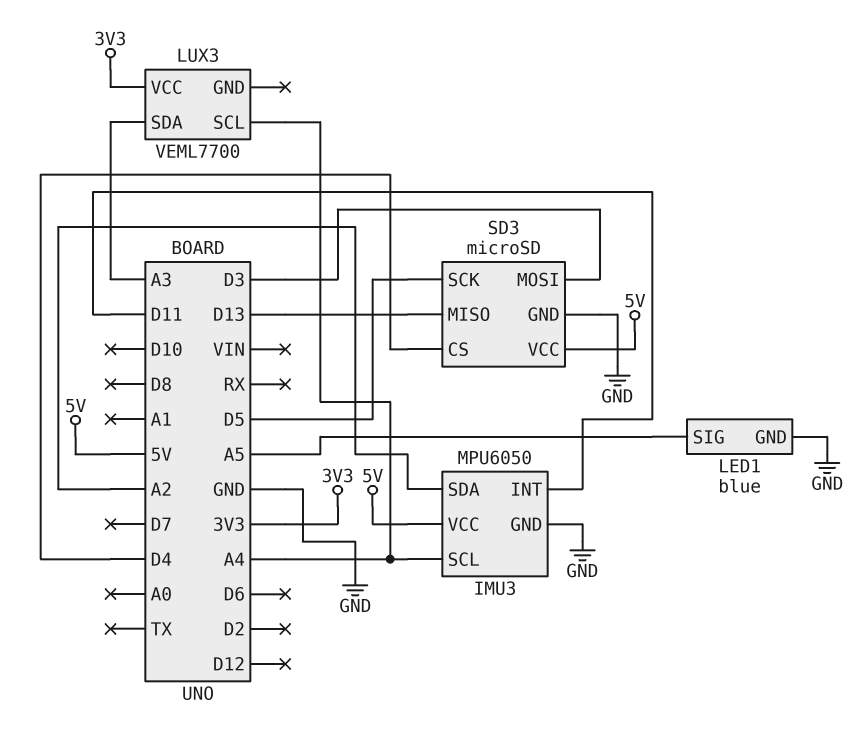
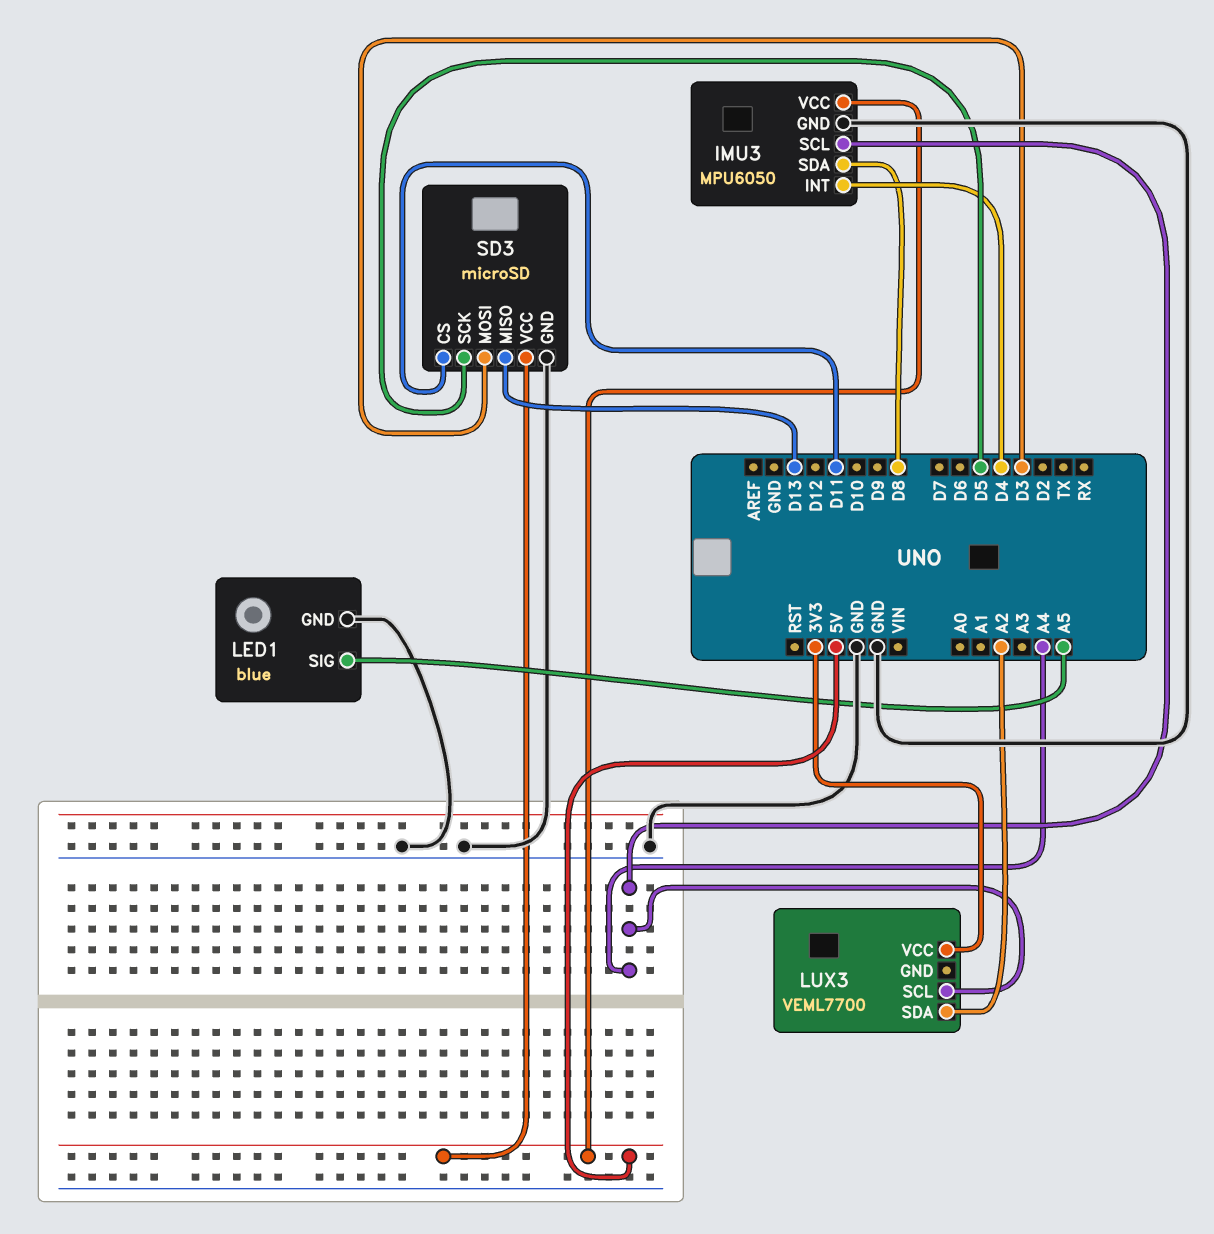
IMU3 pin INT: D11 -> D4
IMU3 pin SDA: A2 -> D8
LUX3 pin SDA: A3 -> A2
SD3 pin CS: D4 -> D11

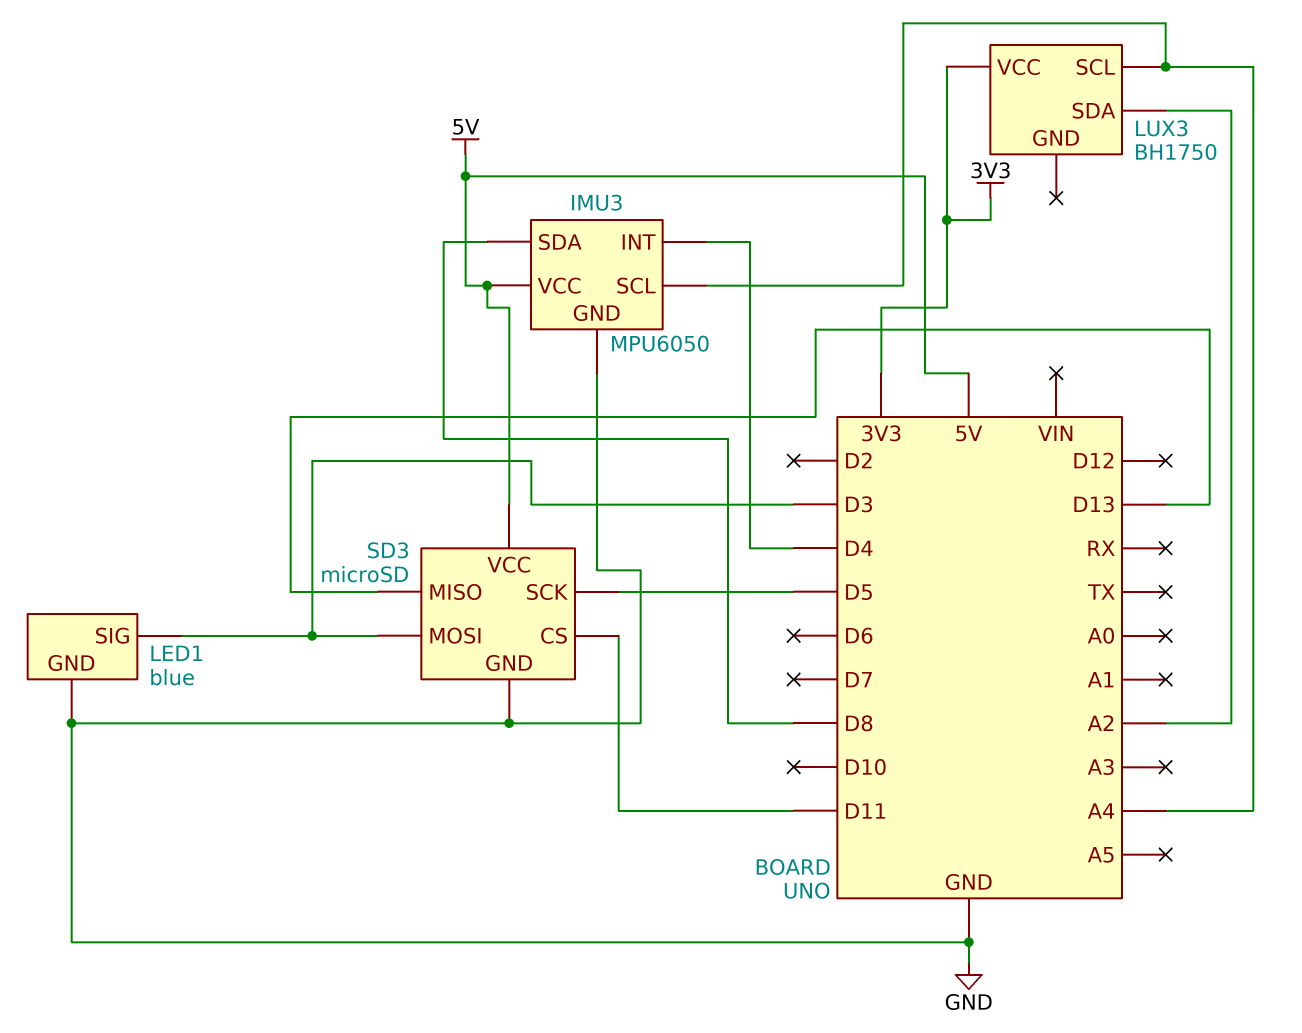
LED1 pin SIG: A5 -> D3
LUX3: VEML7700 -> BH1750

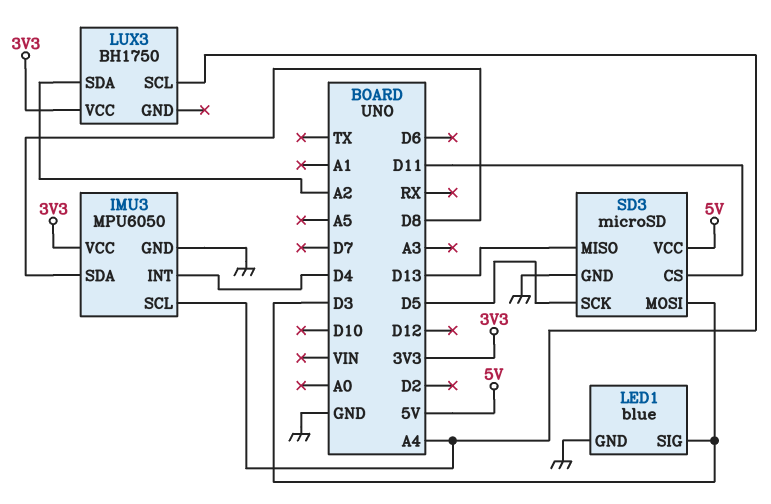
IMU3 pin VCC: 5V -> 3V3

